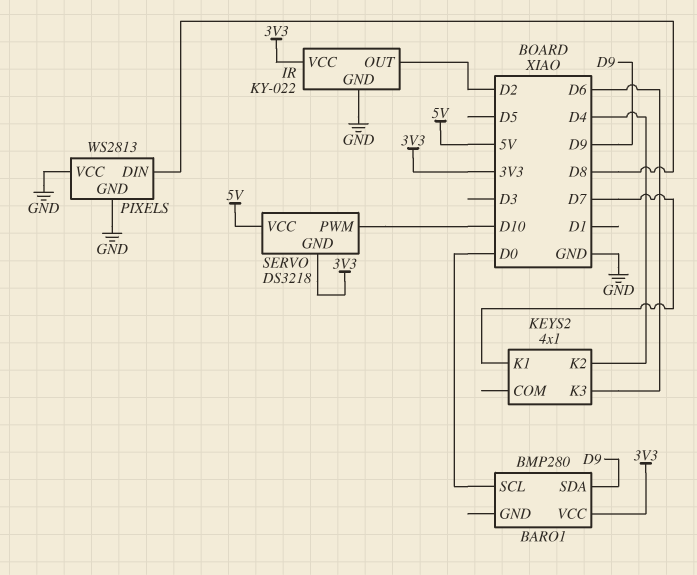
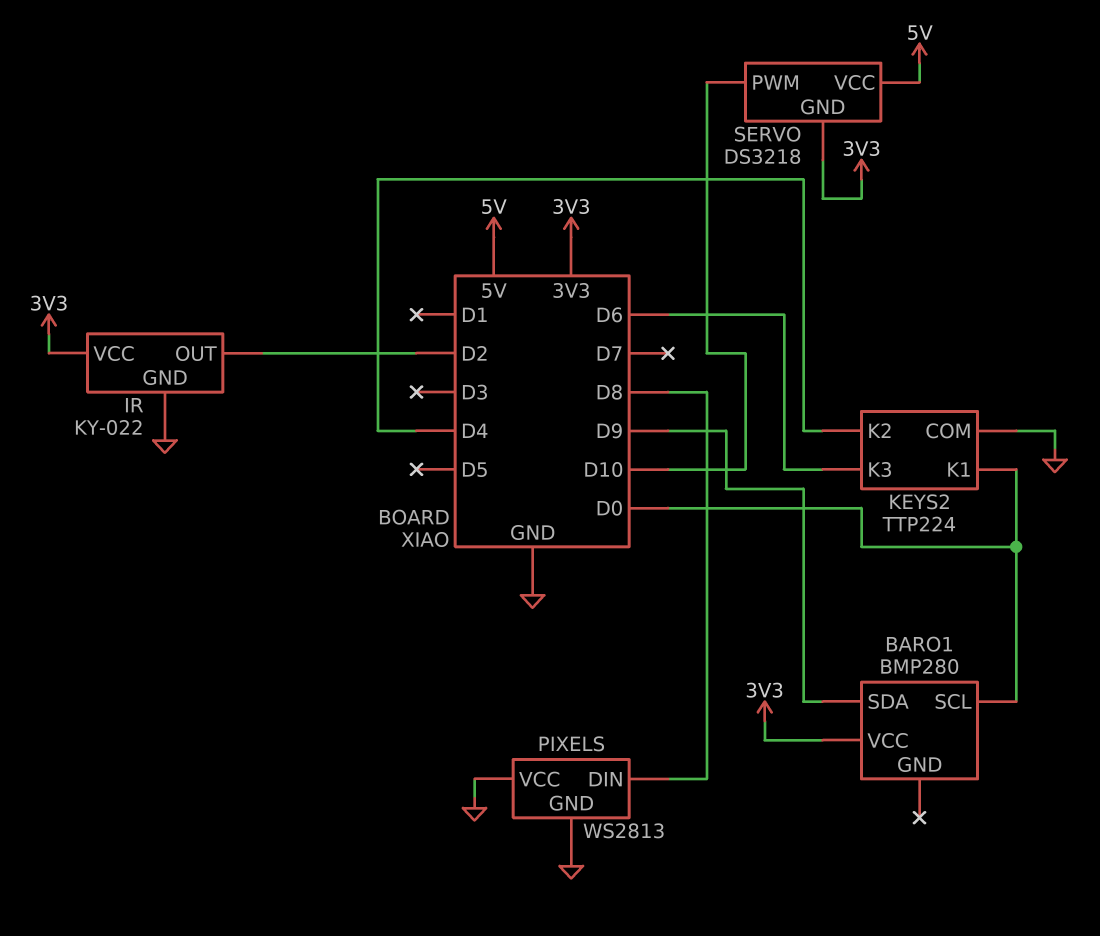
KEYS2: 4x1 -> TTP224
KEYS2 pin COM: none -> GND
KEYS2 pin K1: D7 -> D0

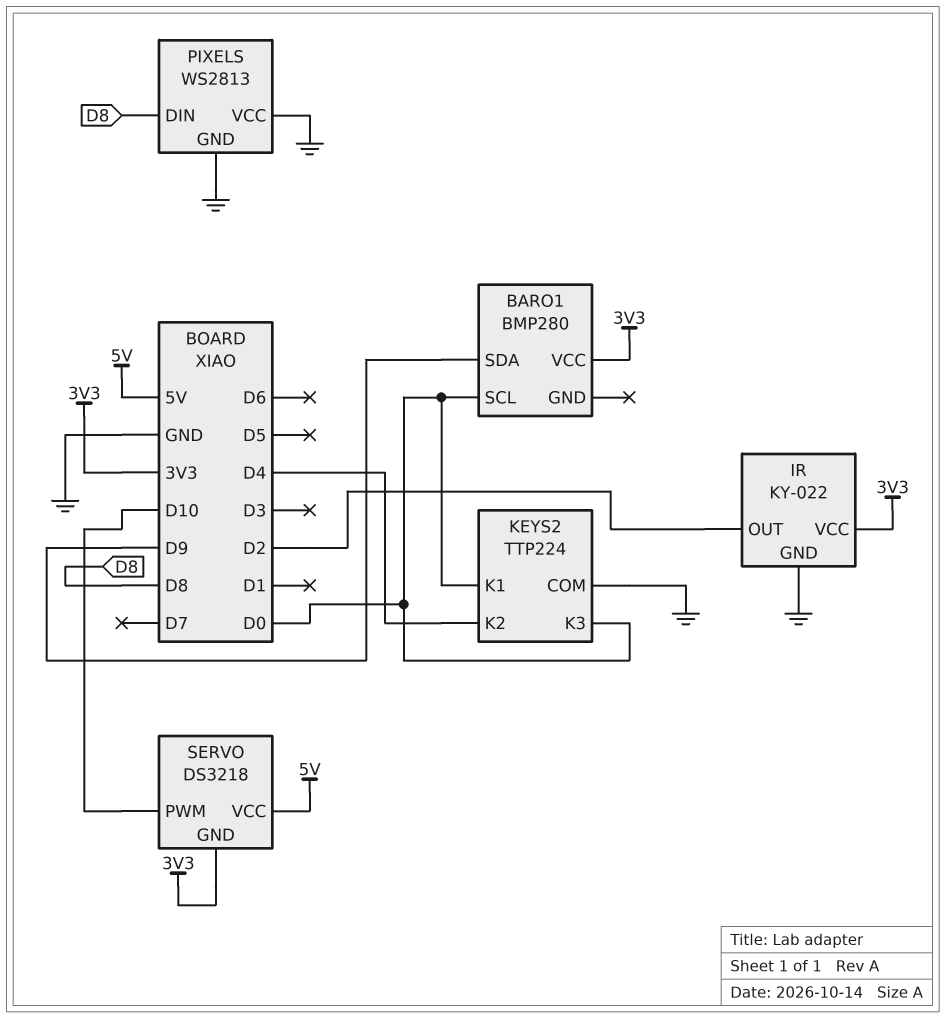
KEYS2 pin K3: D6 -> D0

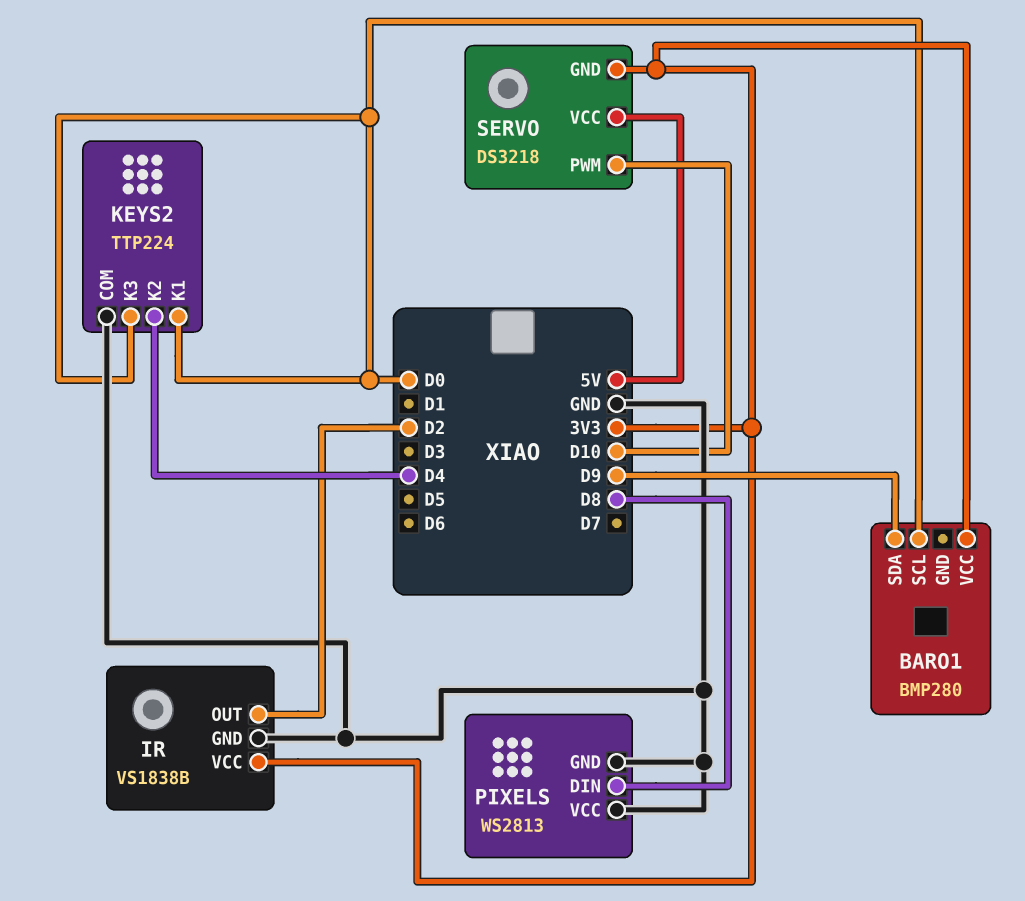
IR: KY-022 -> VS1838B

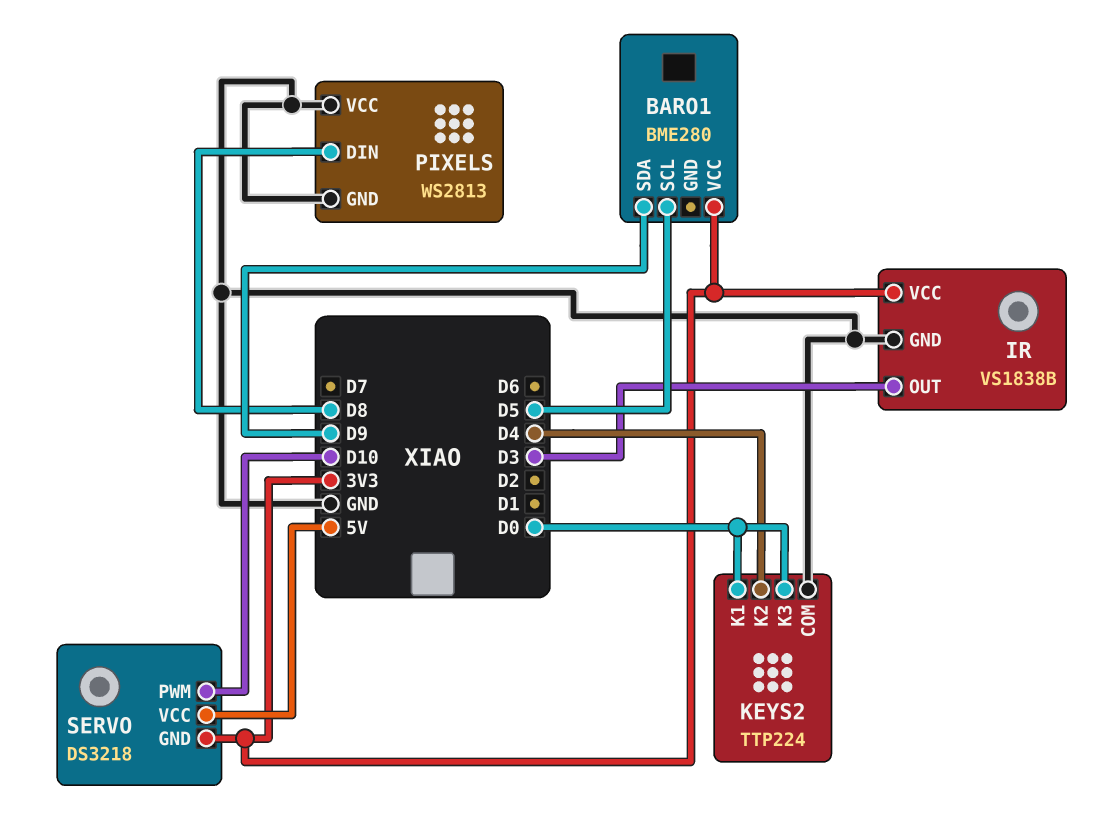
BARO1: BMP280 -> BME280
BARO1 pin SCL: D0 -> D5
IR pin OUT: D2 -> D3

